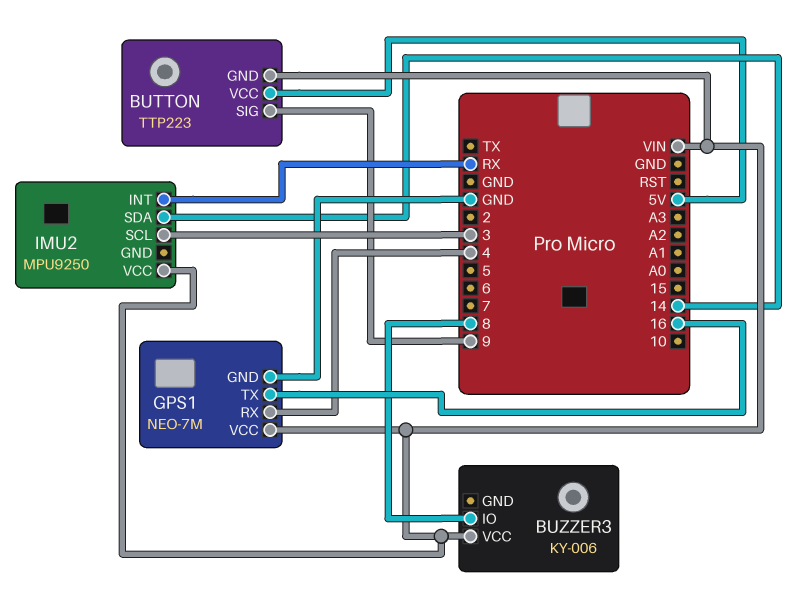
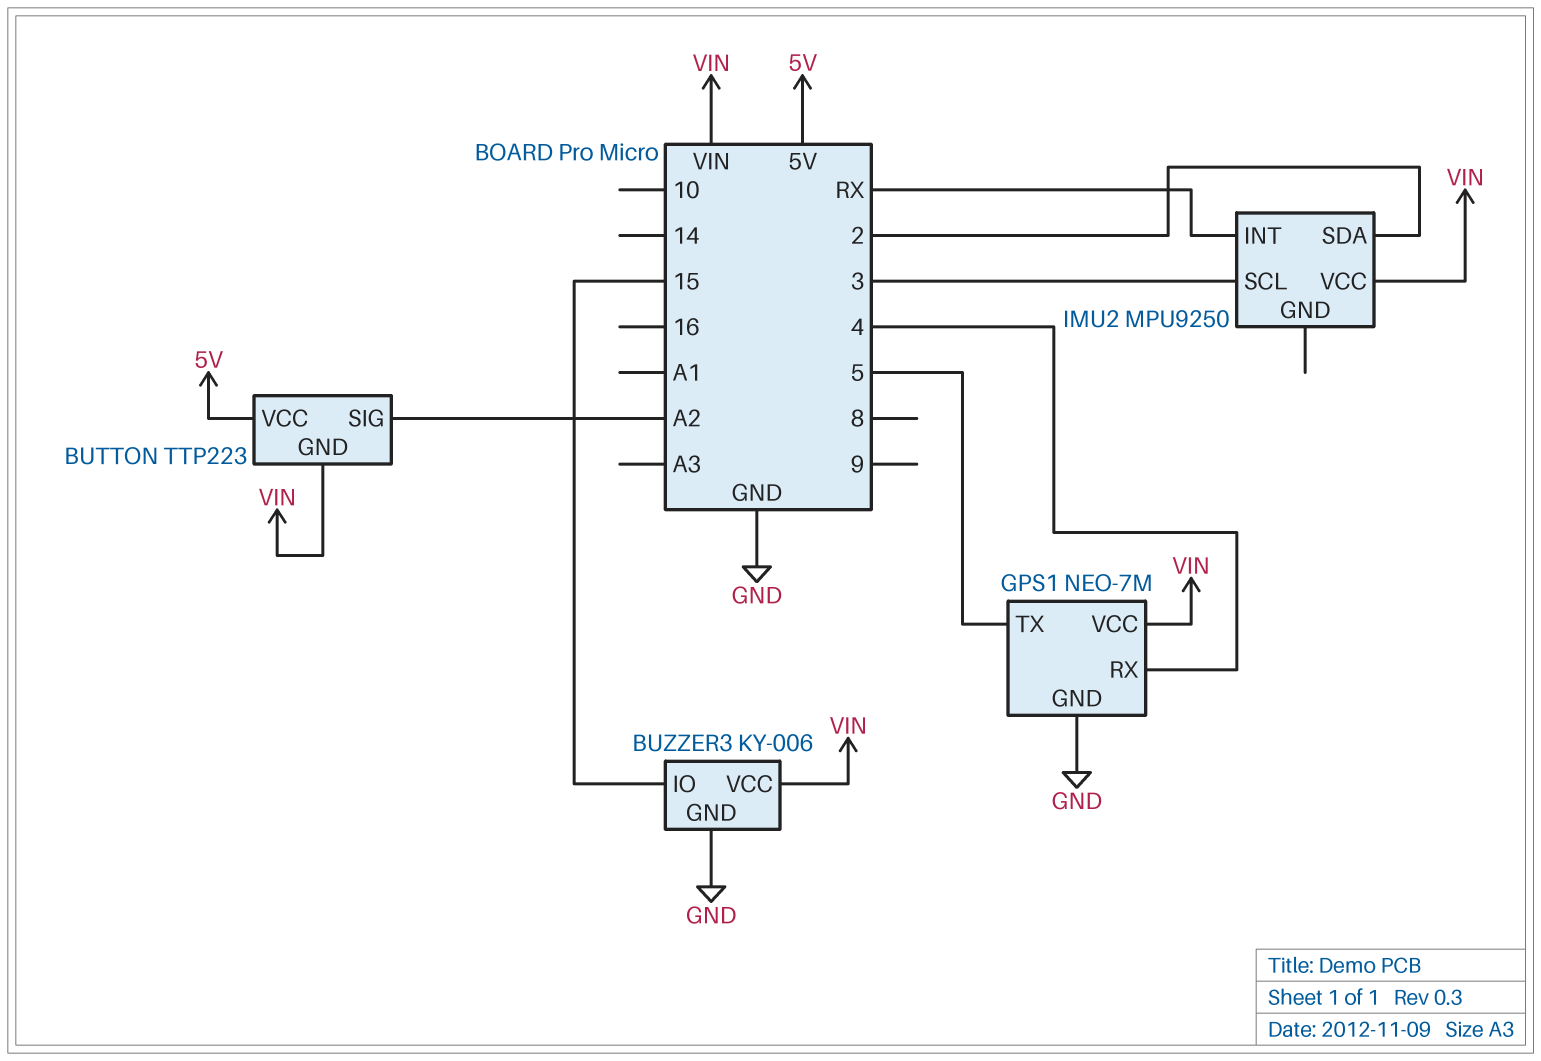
BUTTON pin SIG: 9 -> A2
BUZZER3 pin GND: none -> GND
BUZZER3 pin IO: 8 -> 15
GPS1 pin TX: 16 -> 5
IMU2 pin SDA: 14 -> 2

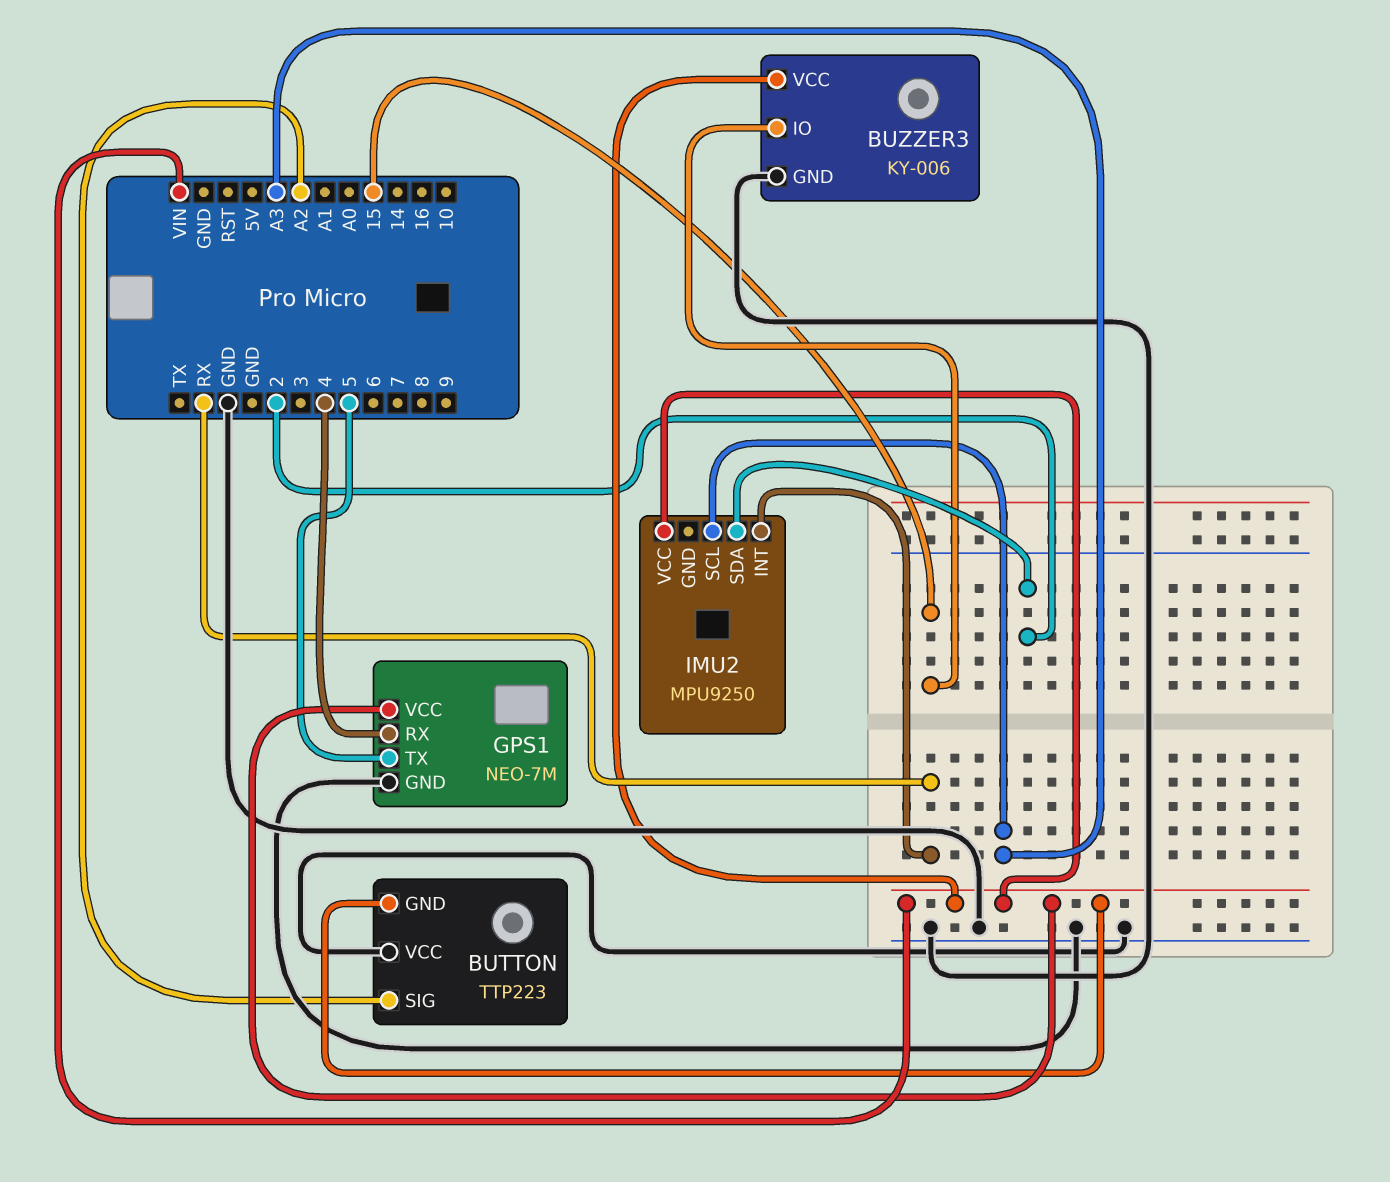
BUTTON pin VCC: 5V -> GND
IMU2 pin SCL: 3 -> A3

